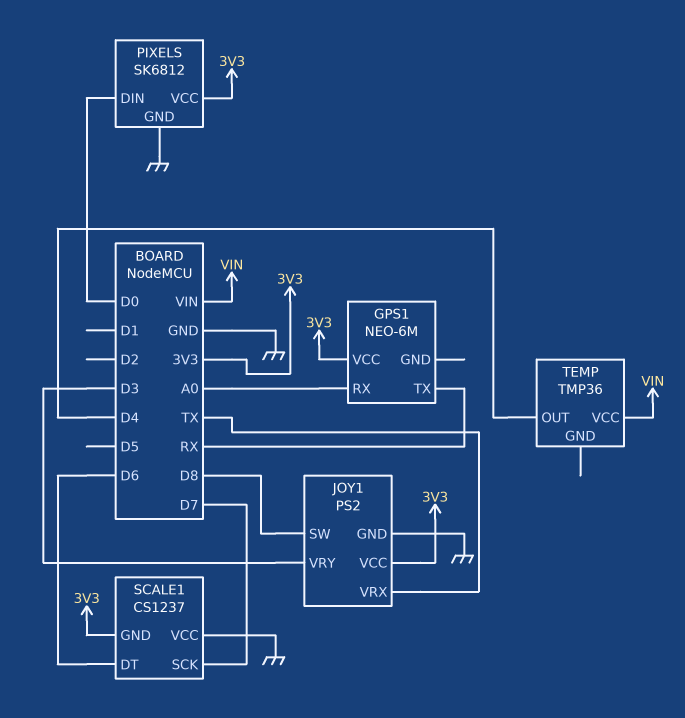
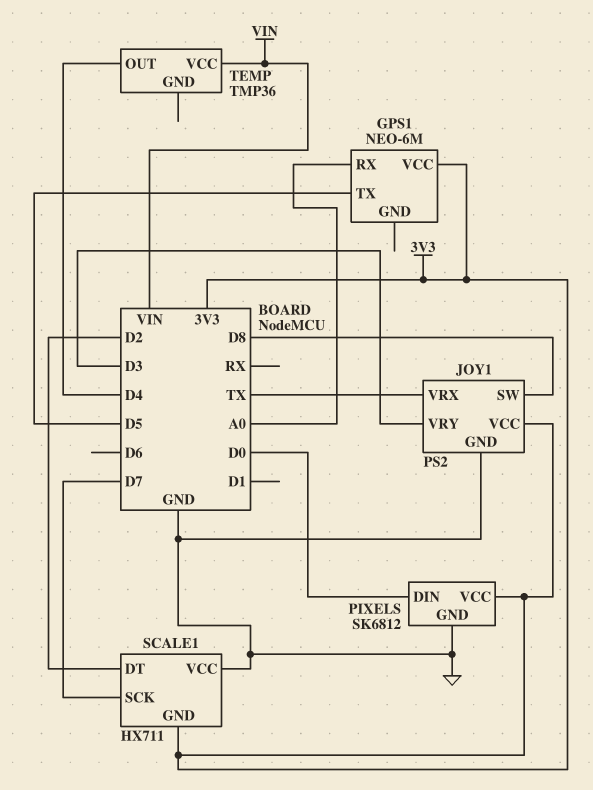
GPS1 pin TX: RX -> D5
SCALE1: CS1237 -> HX711
SCALE1 pin DT: D6 -> D2

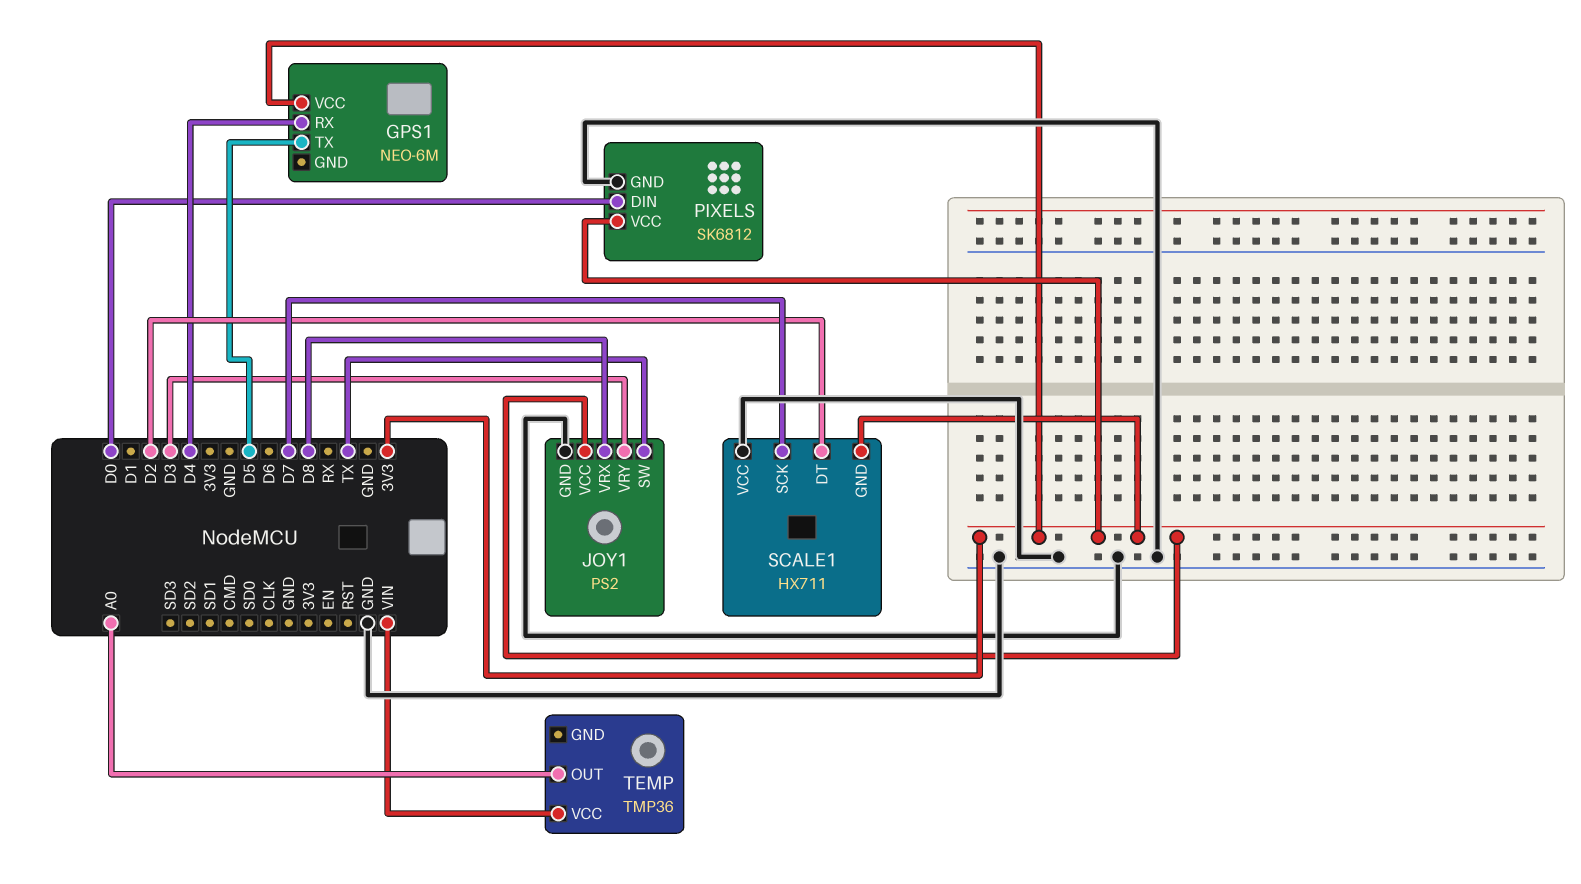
GPS1 pin RX: A0 -> D4
JOY1 pin SW: D8 -> TX
JOY1 pin VRX: TX -> D8
TEMP pin OUT: D4 -> A0

